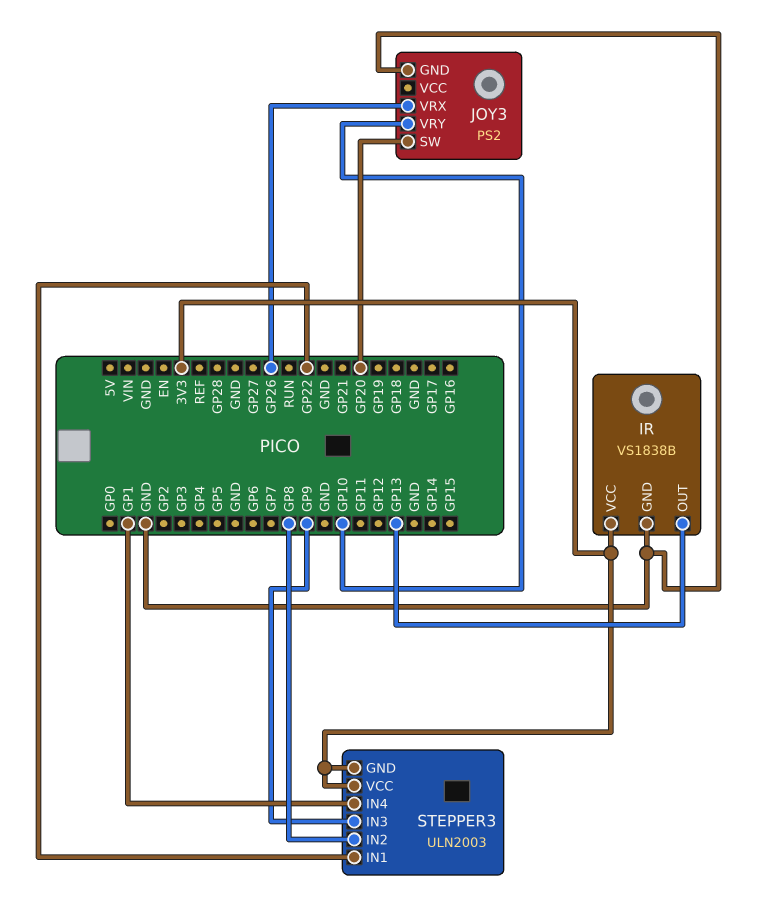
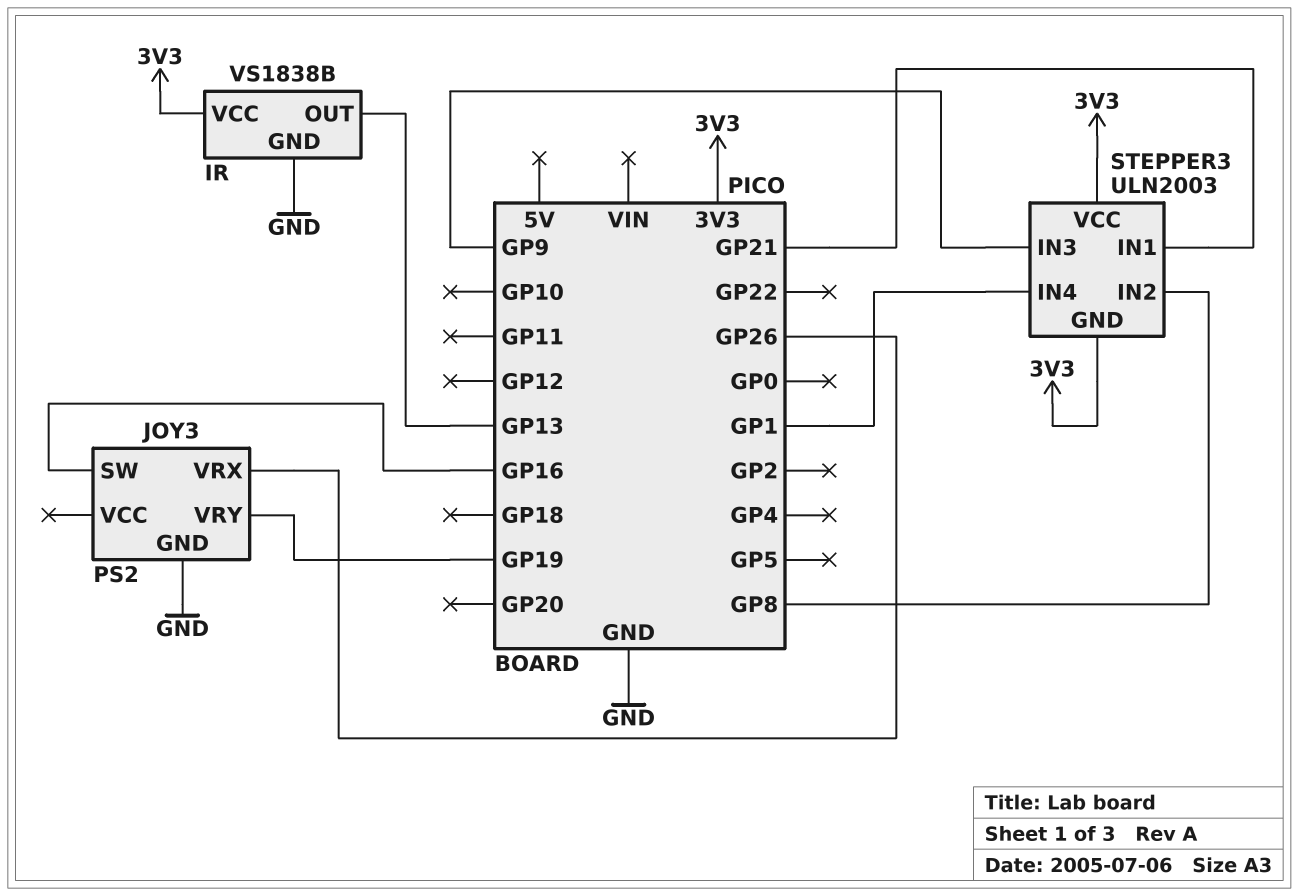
JOY3 pin SW: GP20 -> GP16
JOY3 pin VRY: GP10 -> GP19
STEPPER3 pin IN1: GP22 -> GP21

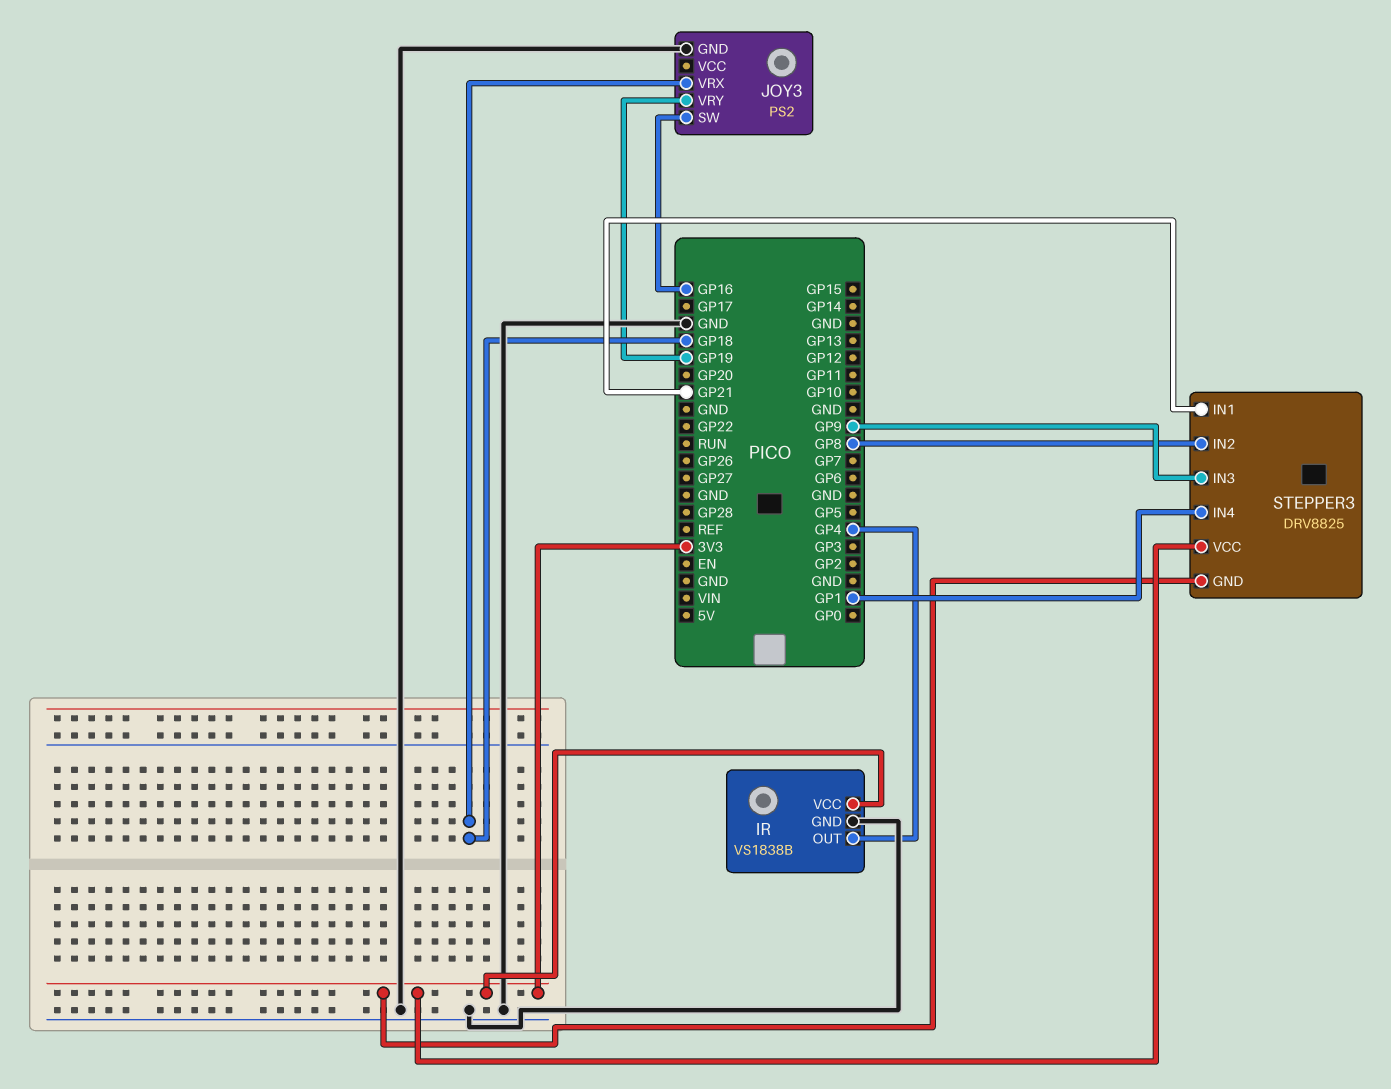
IR pin OUT: GP13 -> GP4
JOY3 pin VRX: GP26 -> GP18
STEPPER3: ULN2003 -> DRV8825

